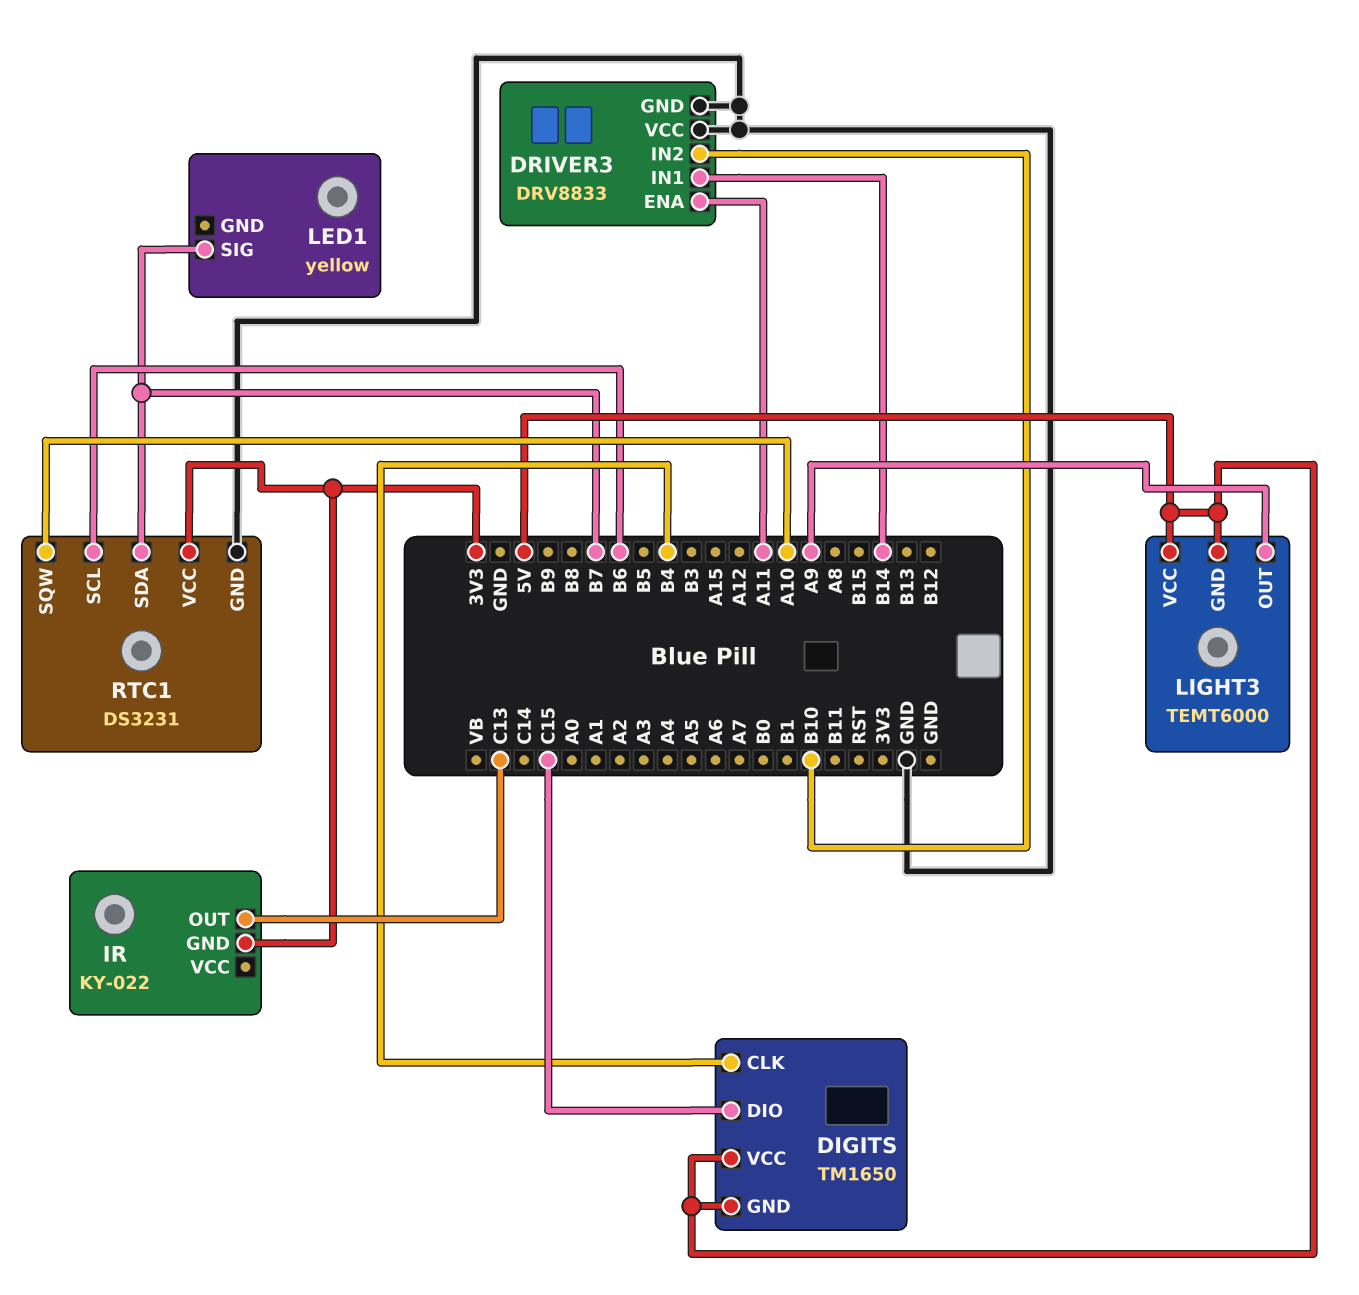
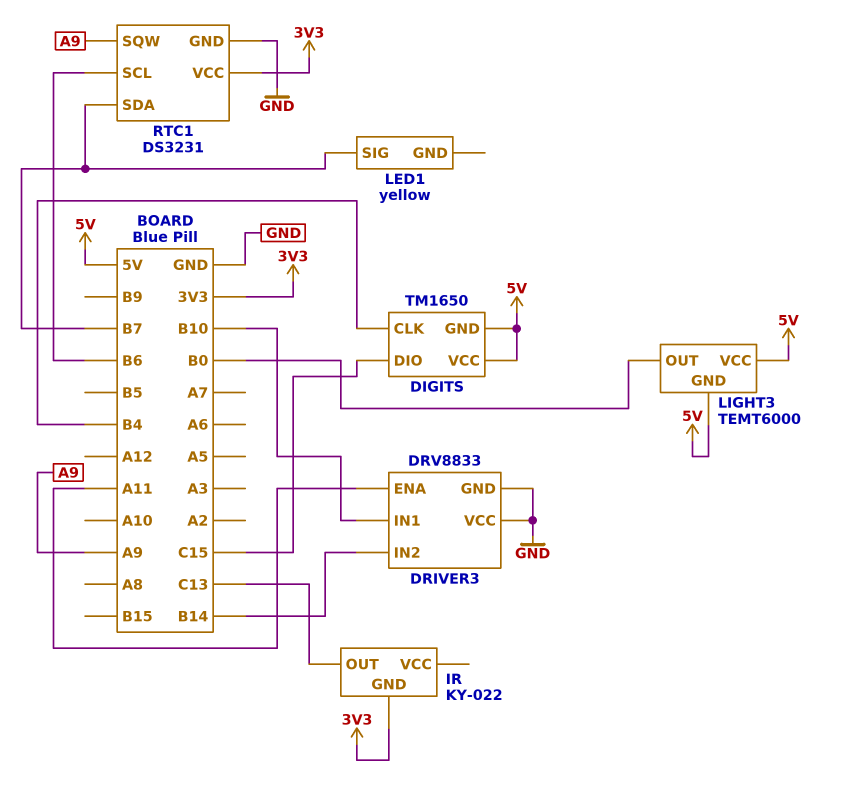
DRIVER3 pin IN1: B14 -> B10
DRIVER3 pin IN2: B10 -> B14
LIGHT3 pin OUT: A9 -> B0
RTC1 pin SQW: A10 -> A9

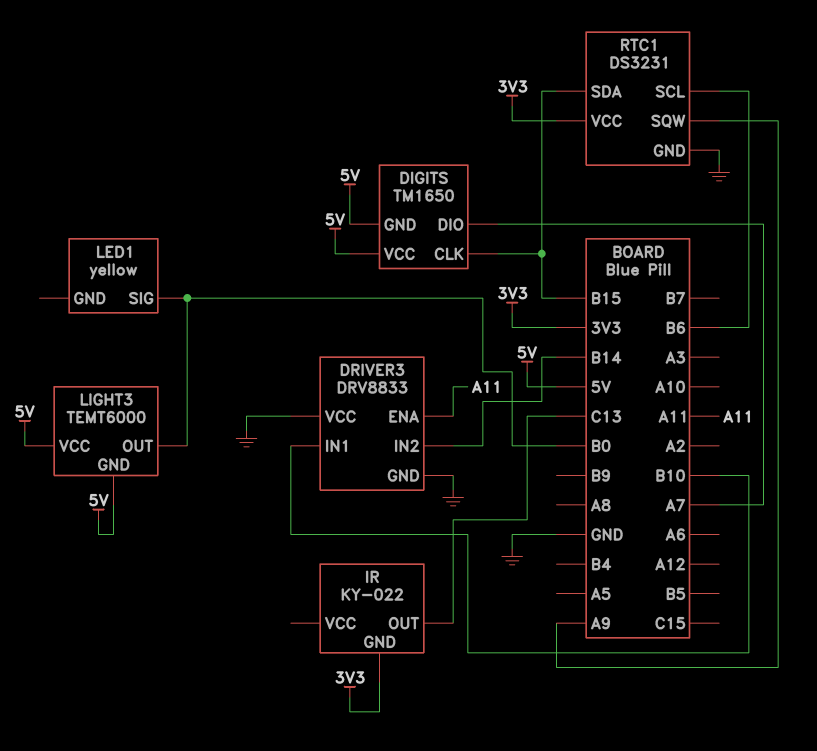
DIGITS pin CLK: B4 -> B15
DIGITS pin DIO: C15 -> A7
LED1 pin SIG: B7 -> B0
RTC1 pin SDA: B7 -> B15

